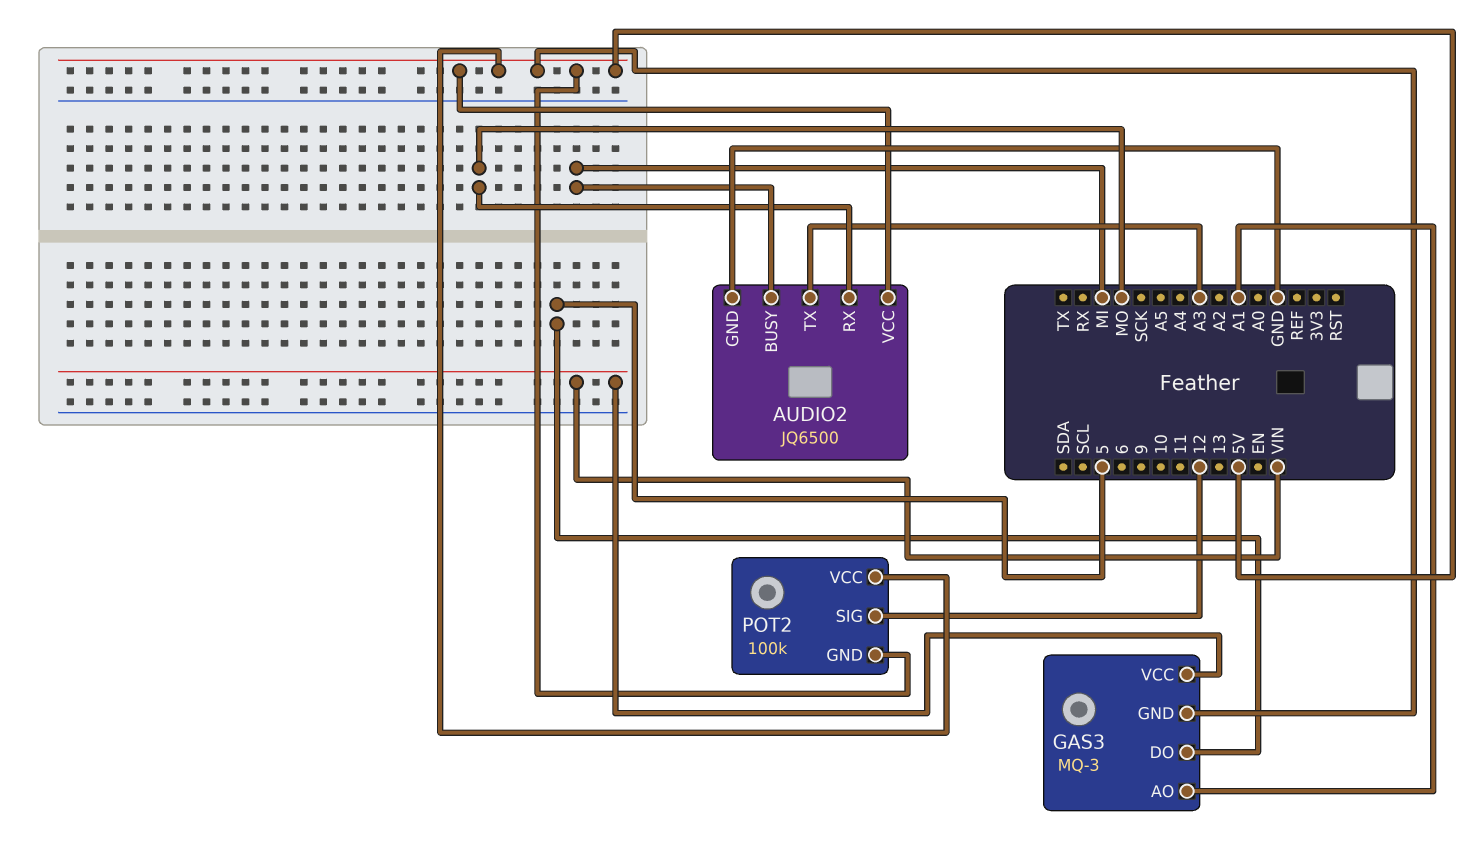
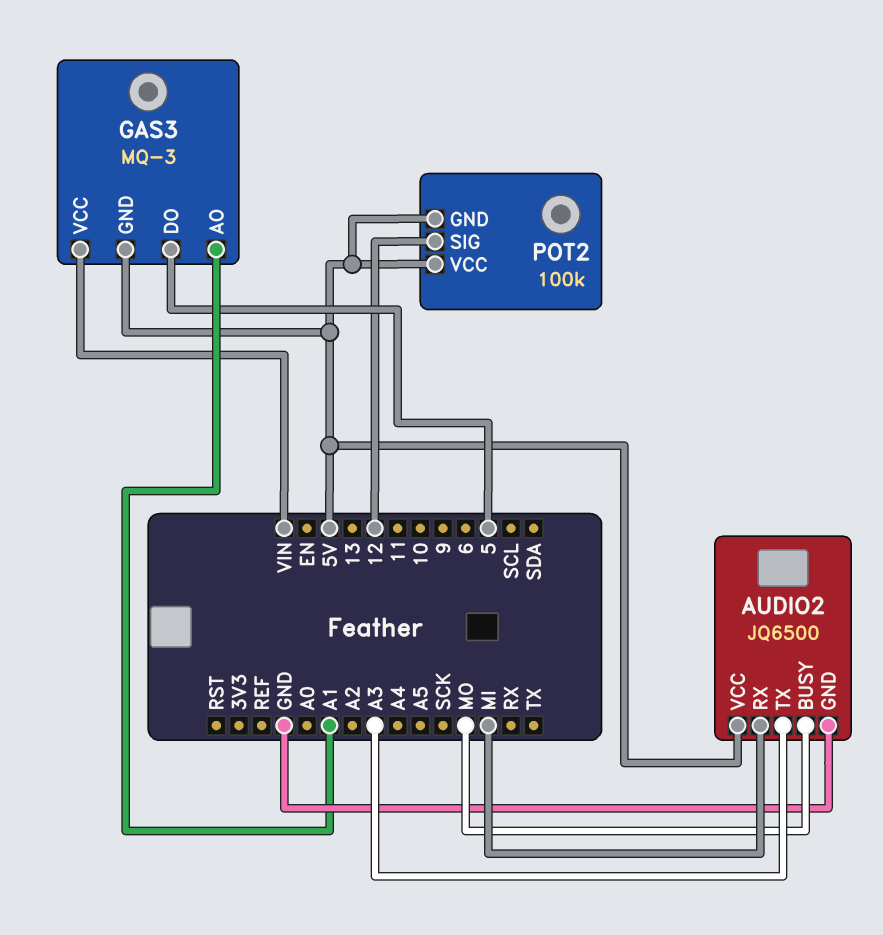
AUDIO2 pin BUSY: MI -> MO
AUDIO2 pin RX: MO -> MI

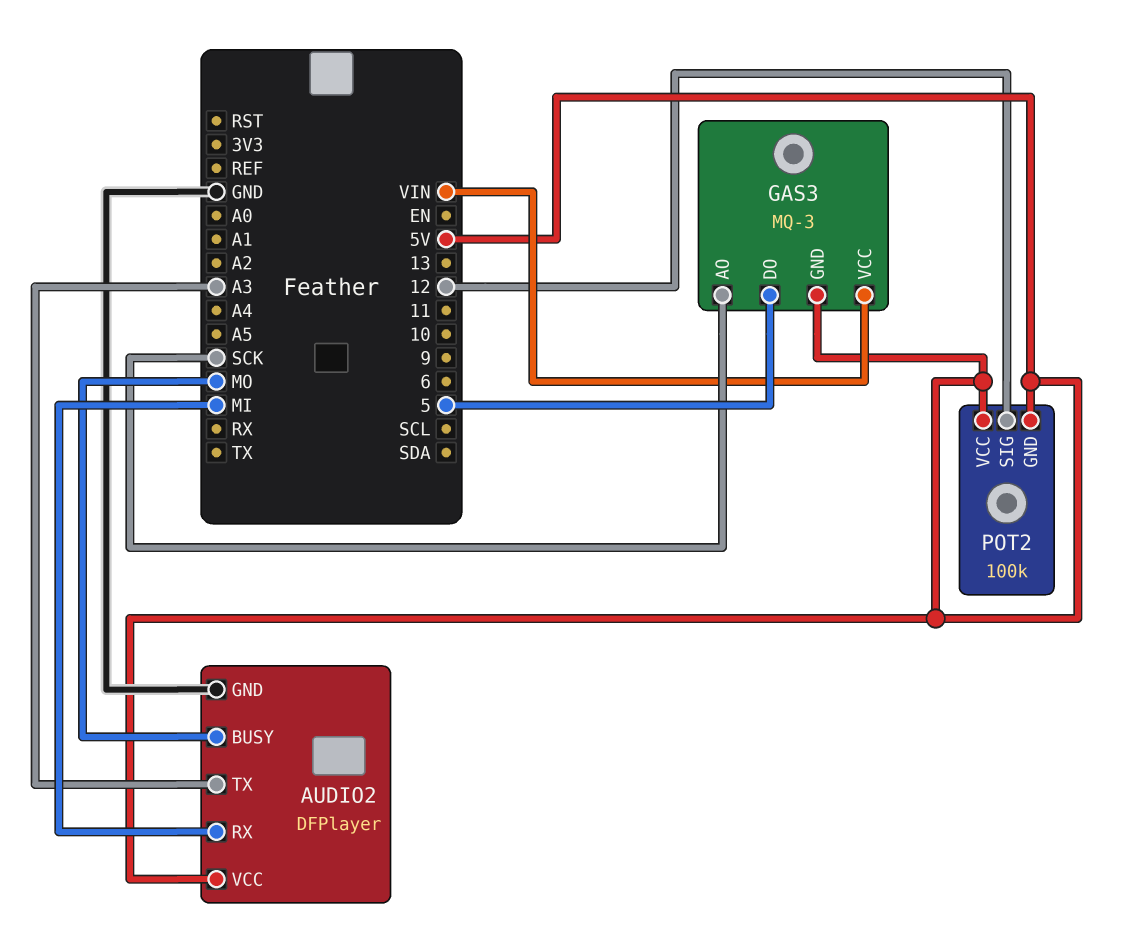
AUDIO2: JQ6500 -> DFPlayer
GAS3 pin AO: A1 -> SCK

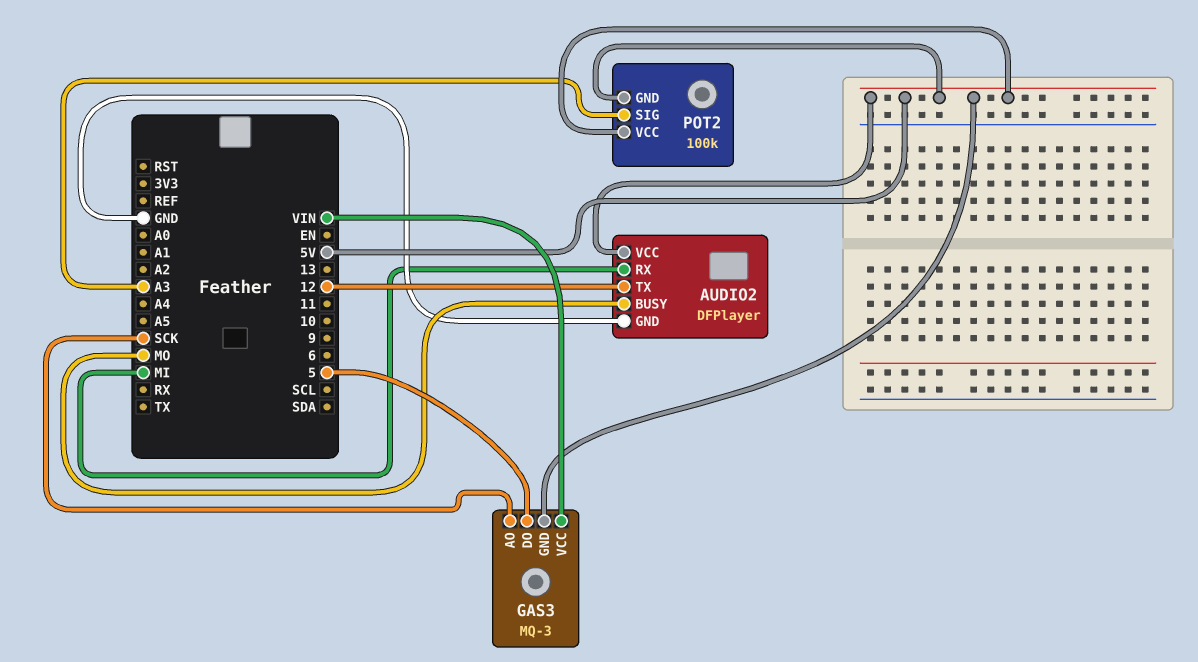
AUDIO2 pin TX: A3 -> 12
POT2 pin SIG: 12 -> A3

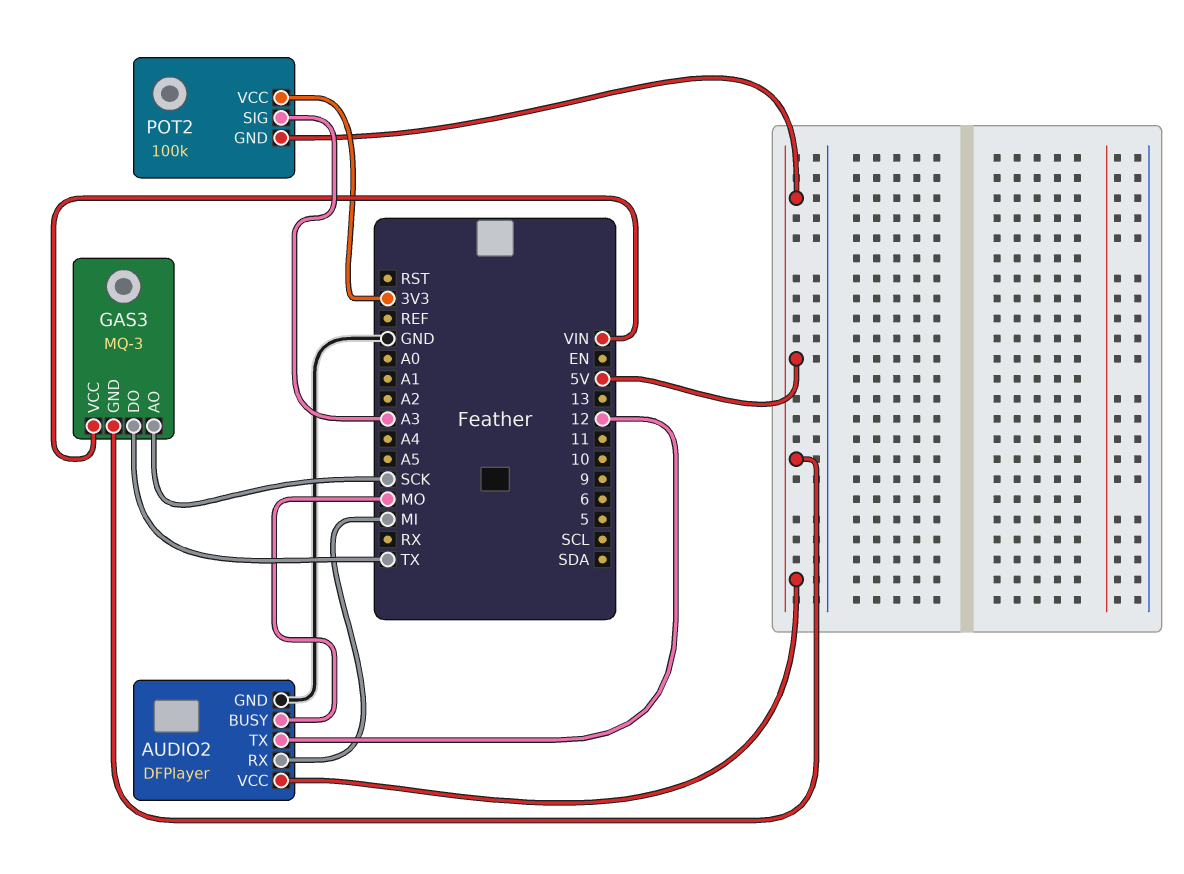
GAS3 pin DO: 5 -> TX
POT2 pin VCC: 5V -> 3V3

